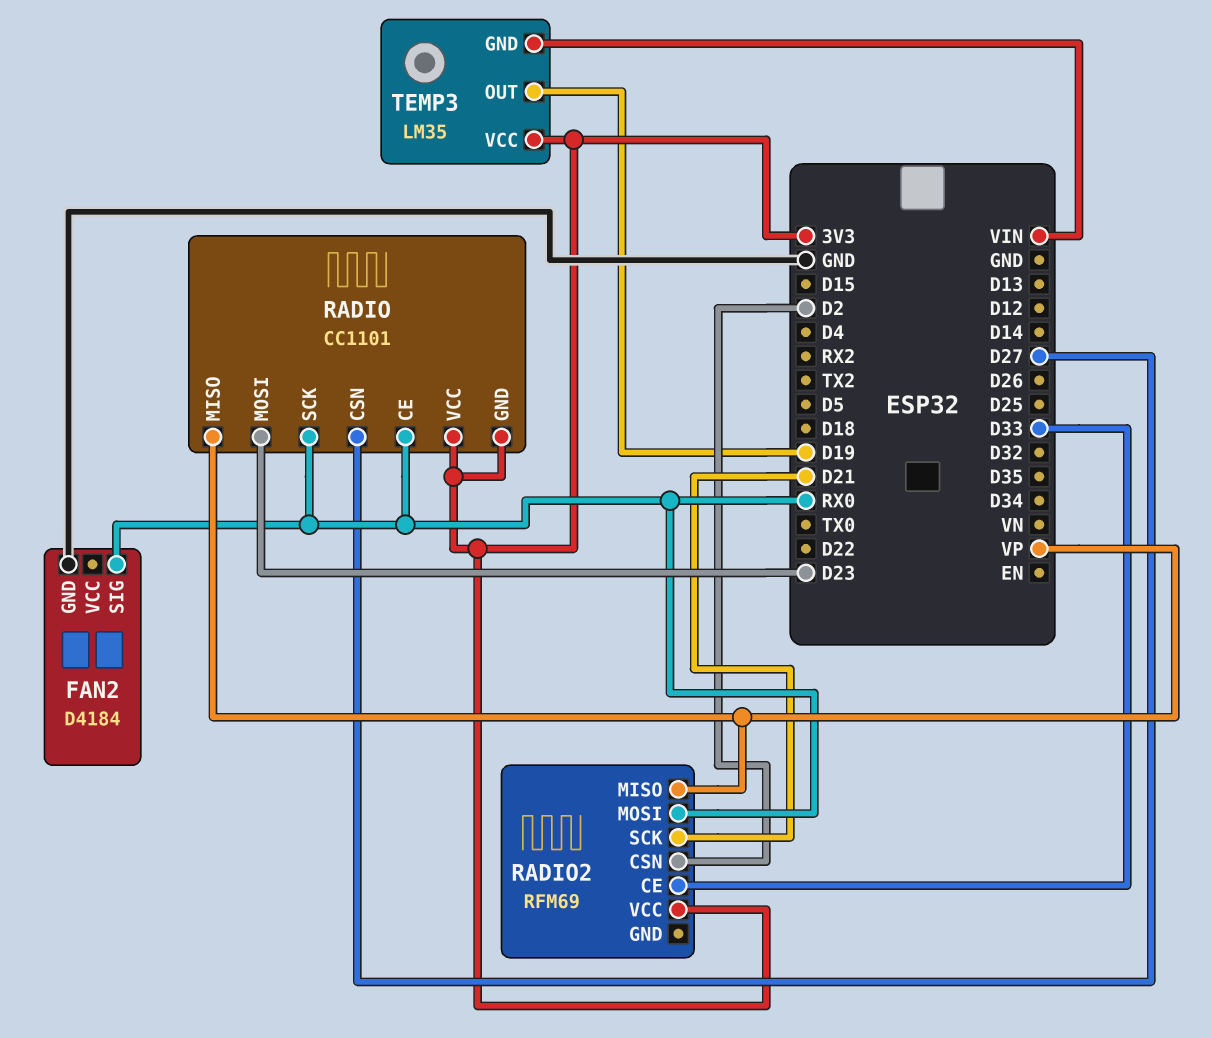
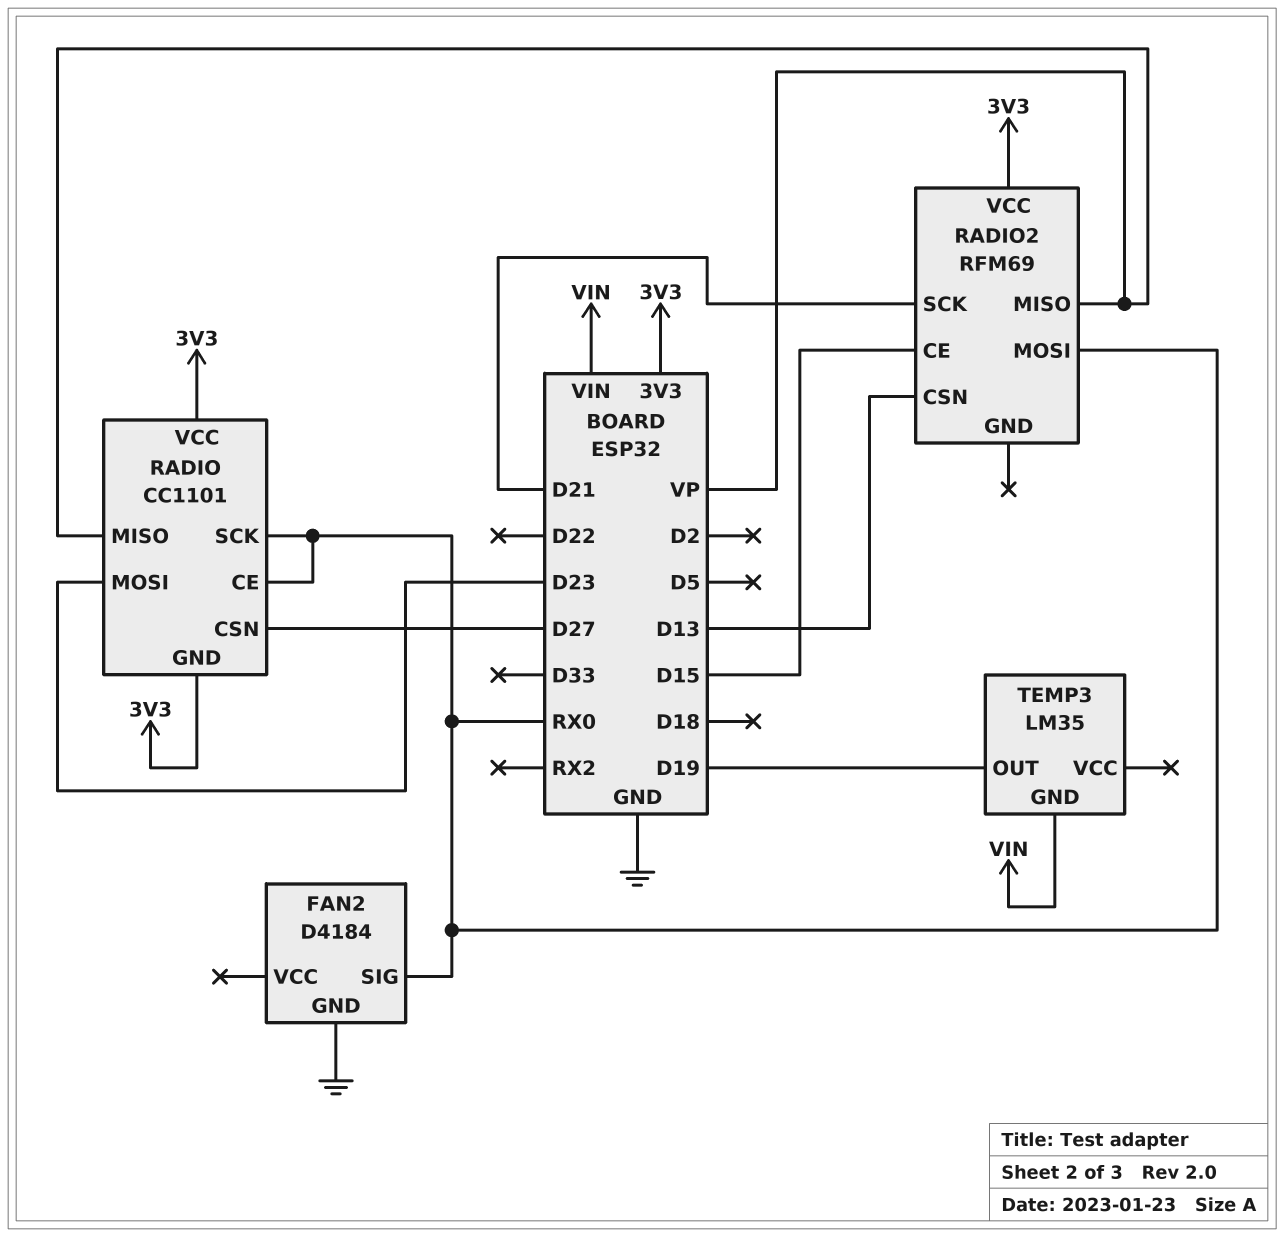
RADIO2 pin CE: D33 -> D15
RADIO2 pin CSN: D2 -> D13
TEMP3 pin VCC: 3V3 -> none

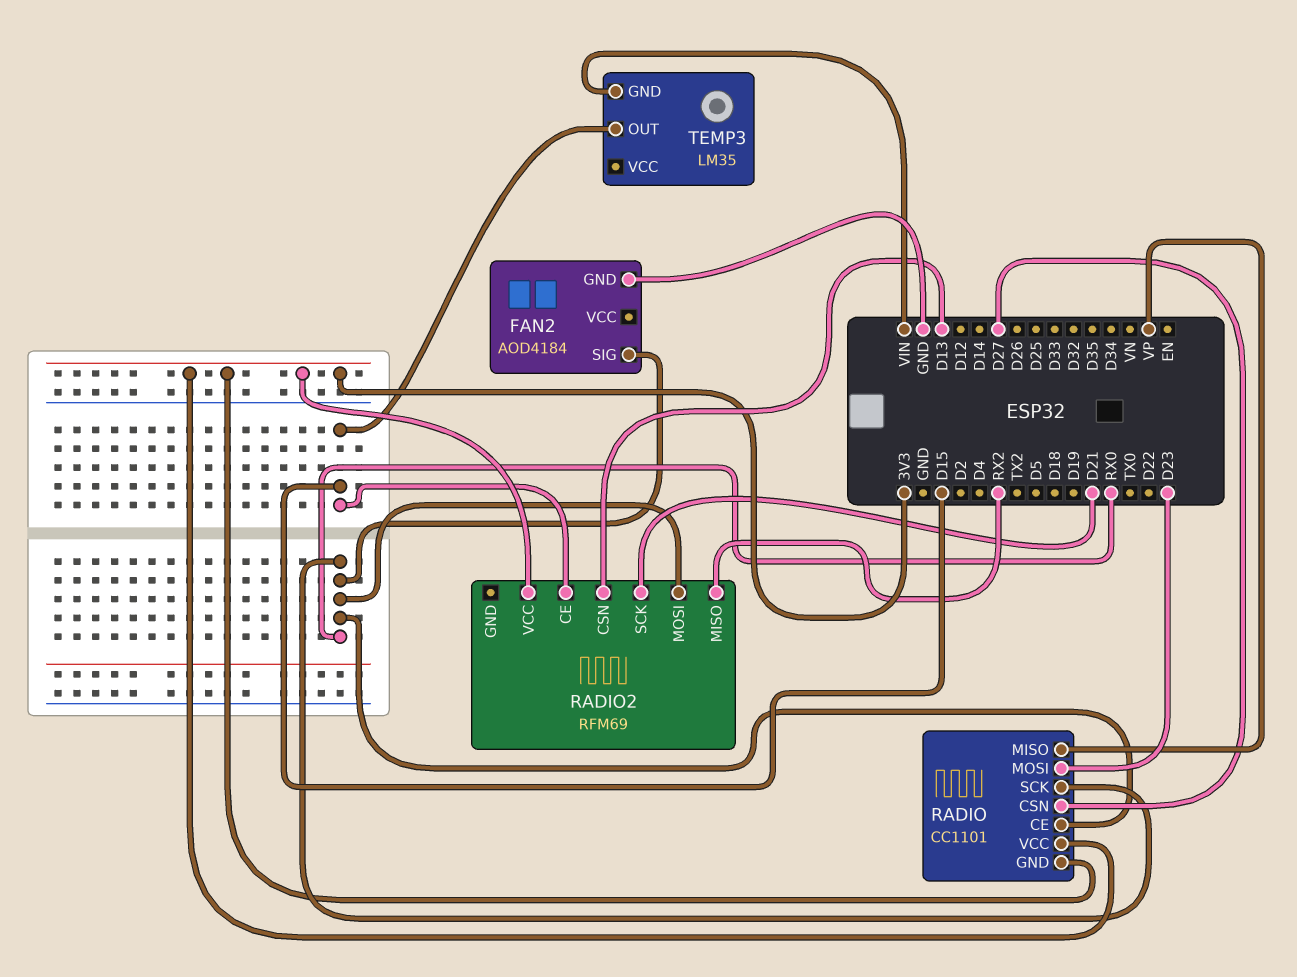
FAN2: D4184 -> AOD4184
RADIO2 pin MISO: VP -> RX2
TEMP3 pin OUT: D19 -> D15

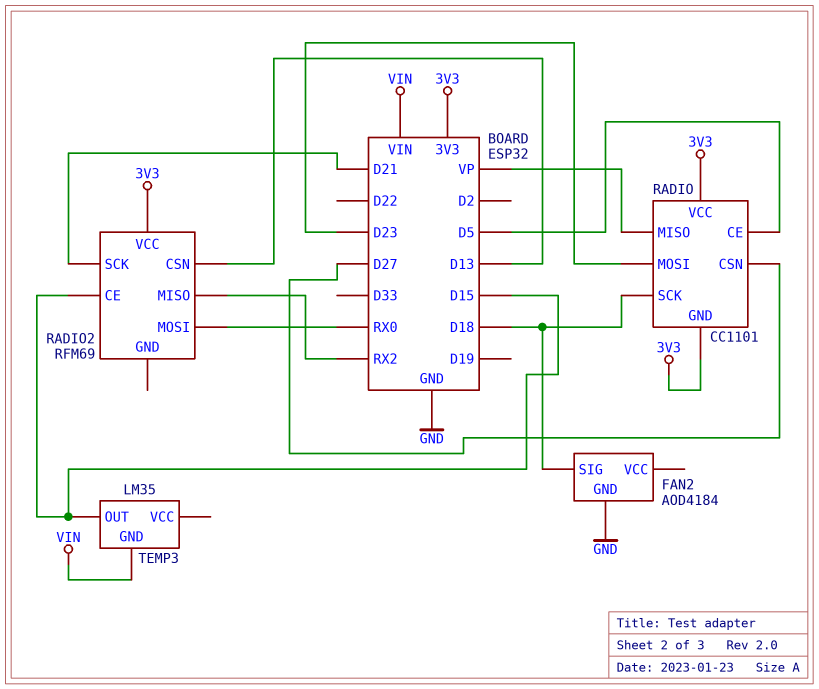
FAN2 pin SIG: RX0 -> D18
RADIO pin CE: RX0 -> D5
RADIO pin SCK: RX0 -> D18

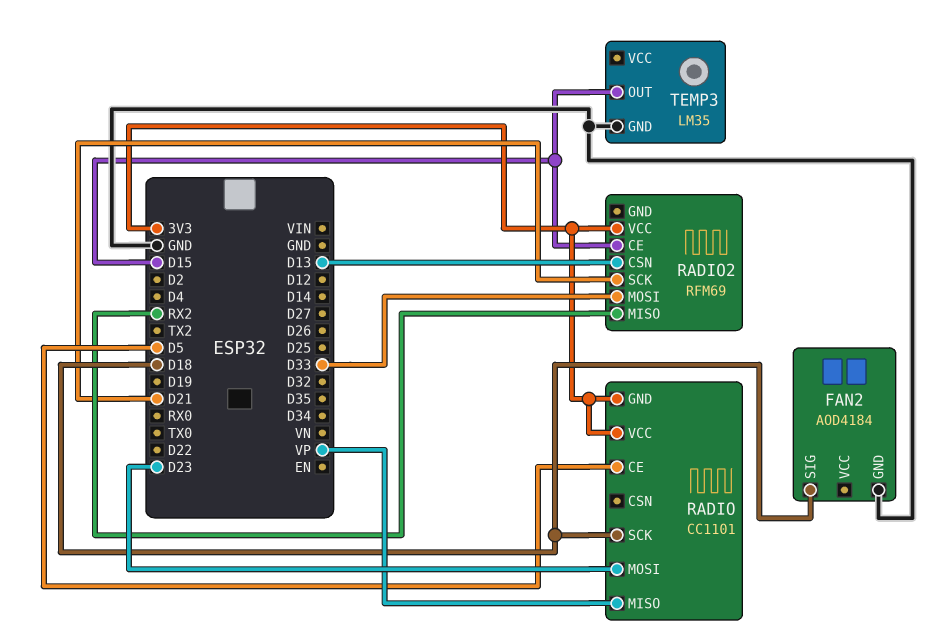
RADIO pin CSN: D27 -> none
RADIO2 pin MOSI: RX0 -> D33
TEMP3 pin GND: VIN -> GND

